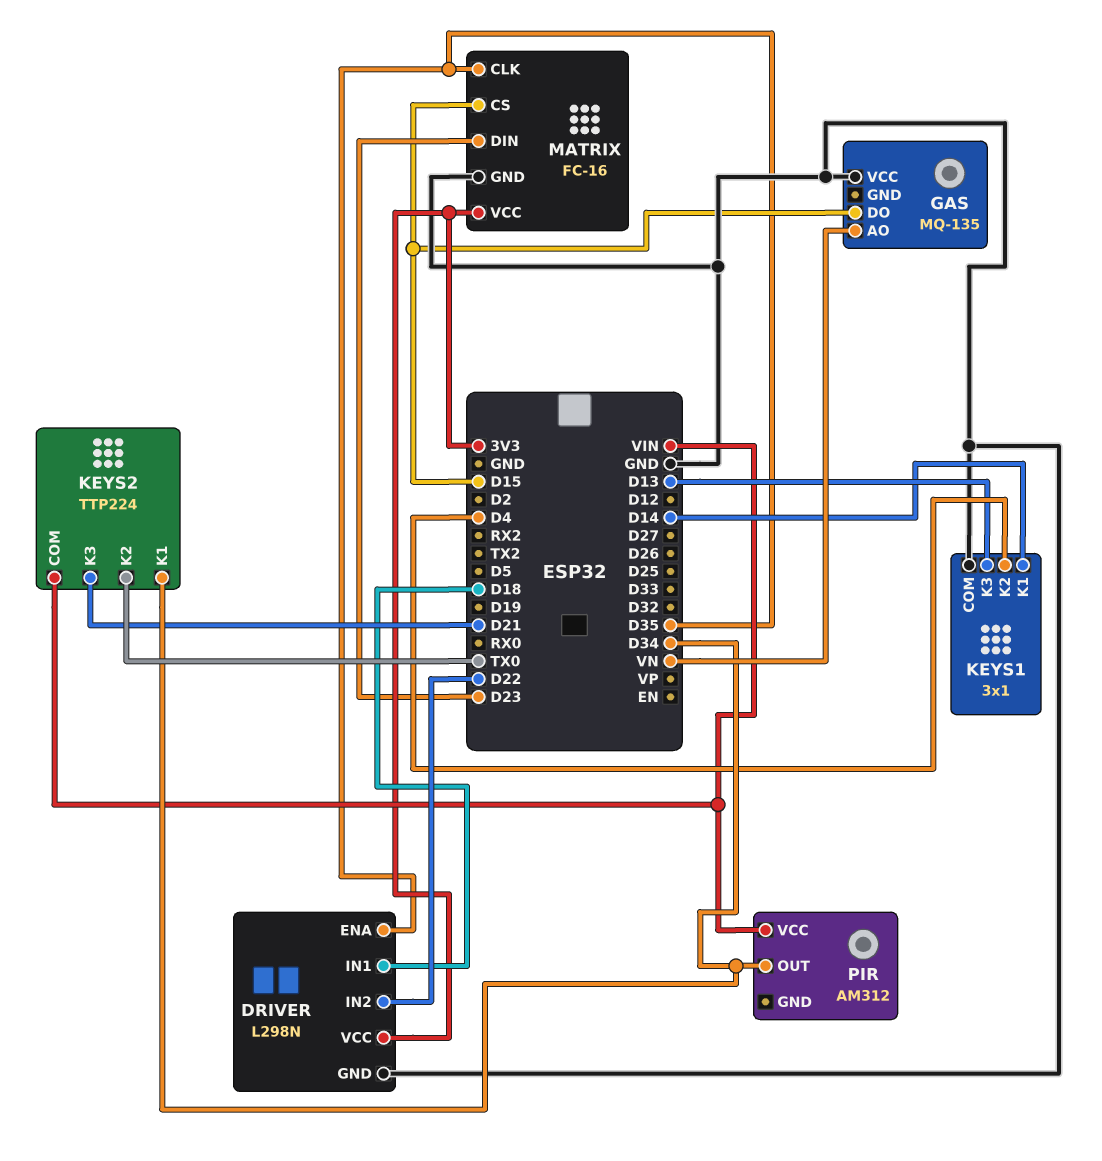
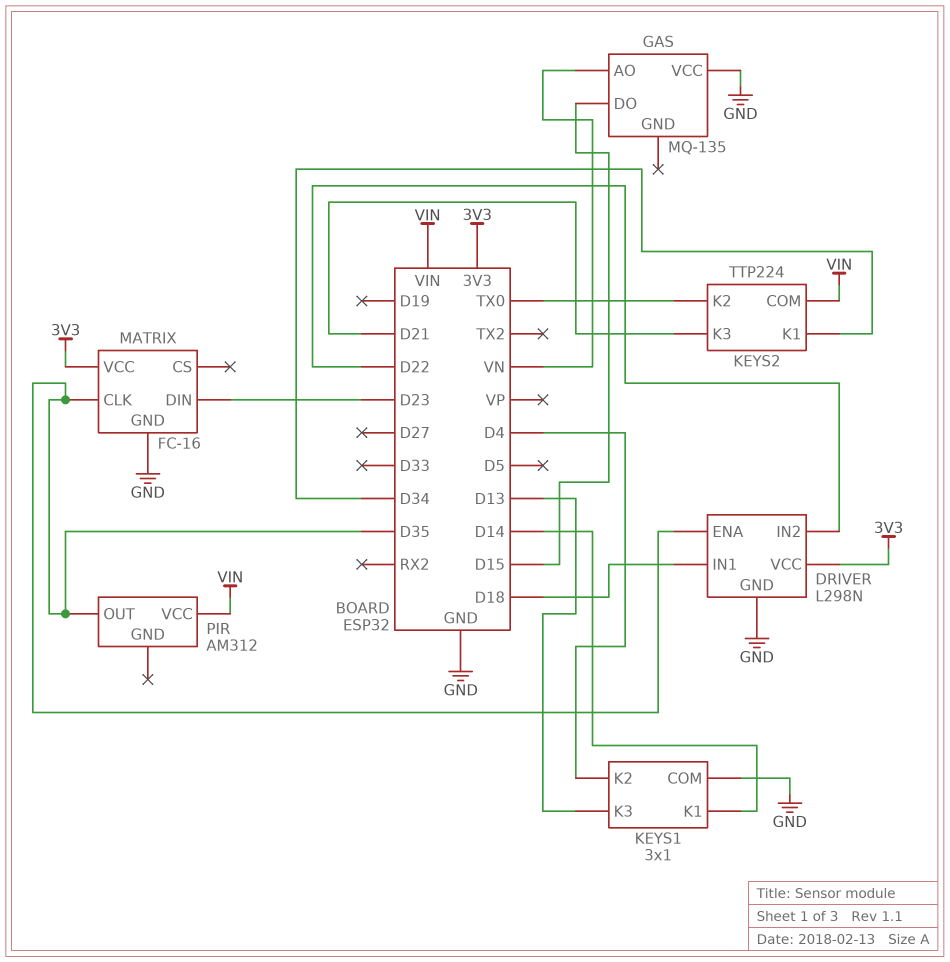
MATRIX pin CS: D15 -> none
PIR pin OUT: D34 -> D35

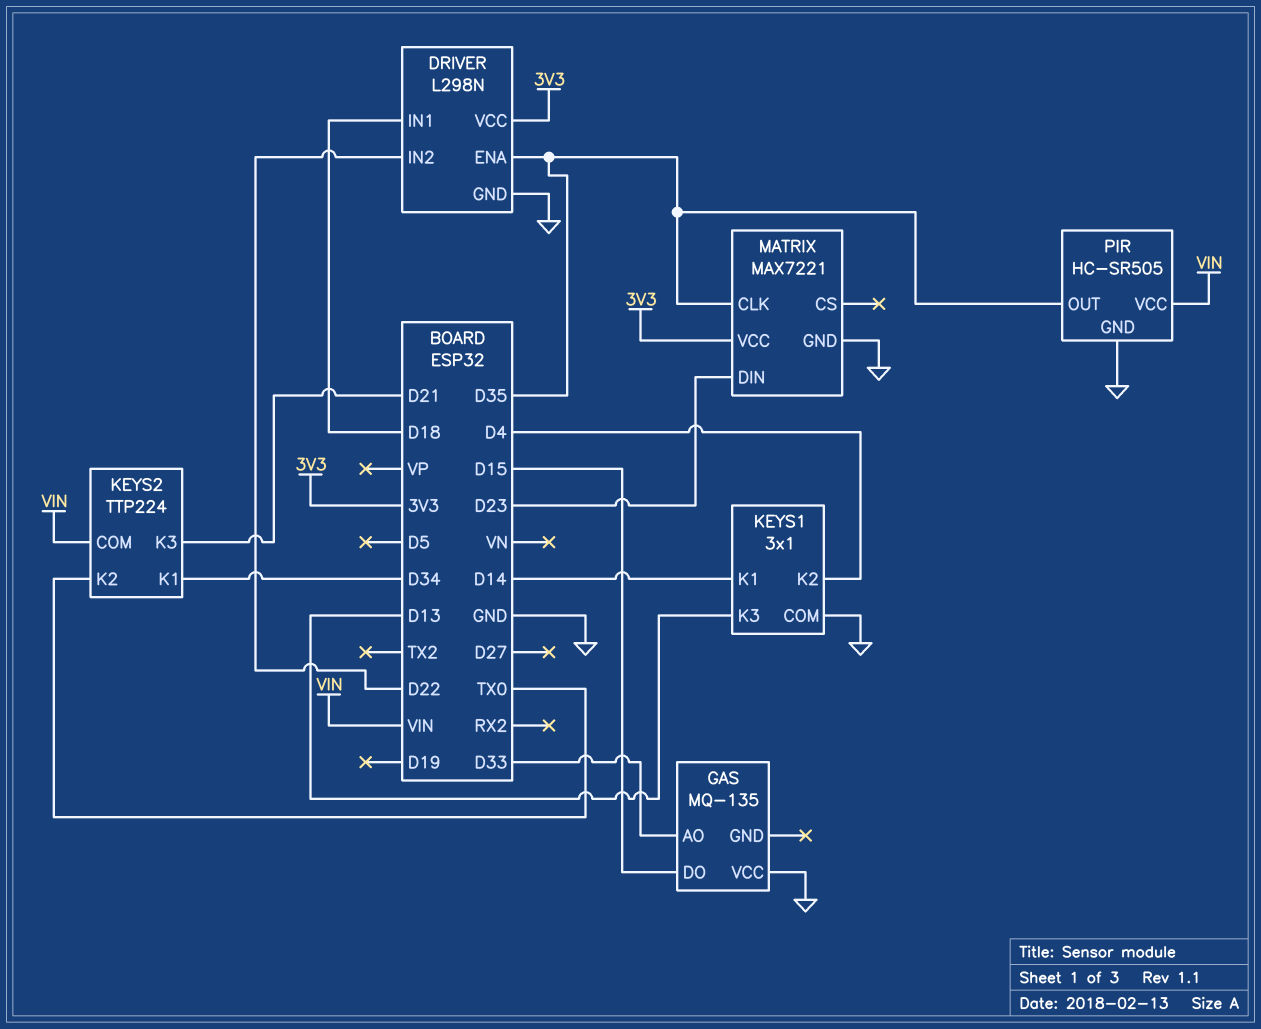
GAS pin AO: VN -> D33
MATRIX: FC-16 -> MAX7221
PIR: AM312 -> HC-SR505
PIR pin GND: none -> GND

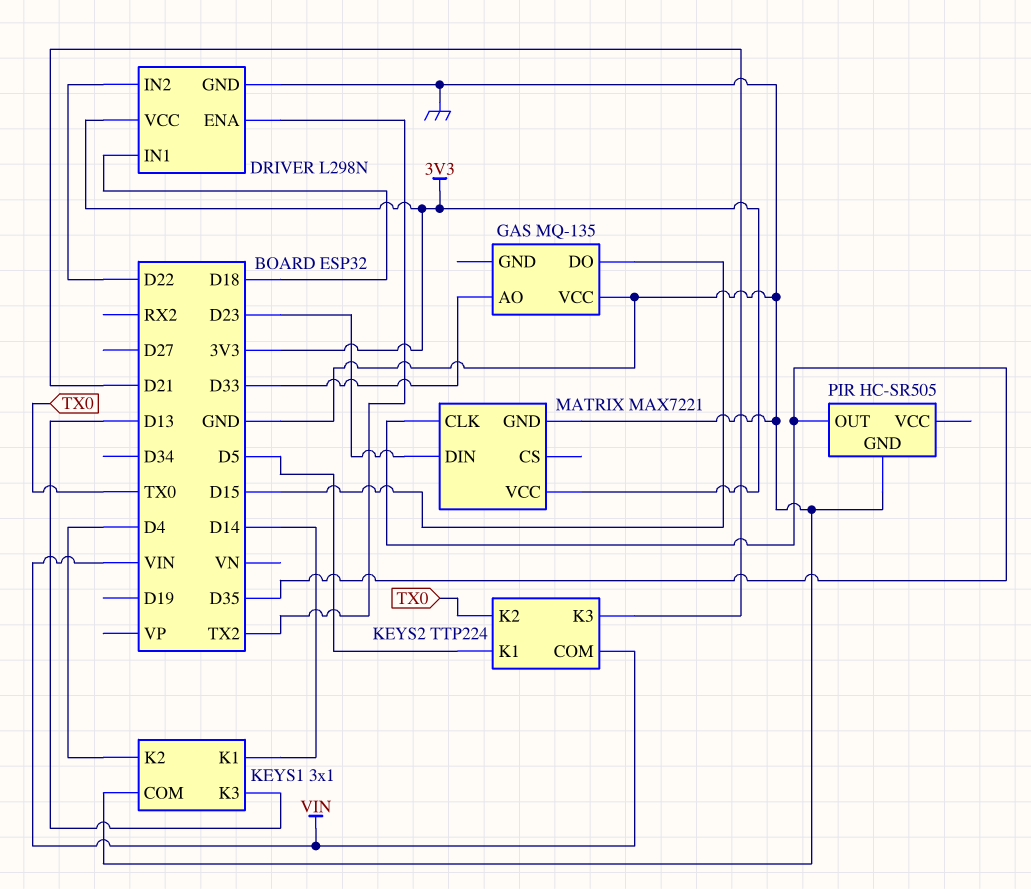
DRIVER pin ENA: D35 -> TX2
KEYS2 pin K1: D34 -> D5
PIR pin VCC: VIN -> none

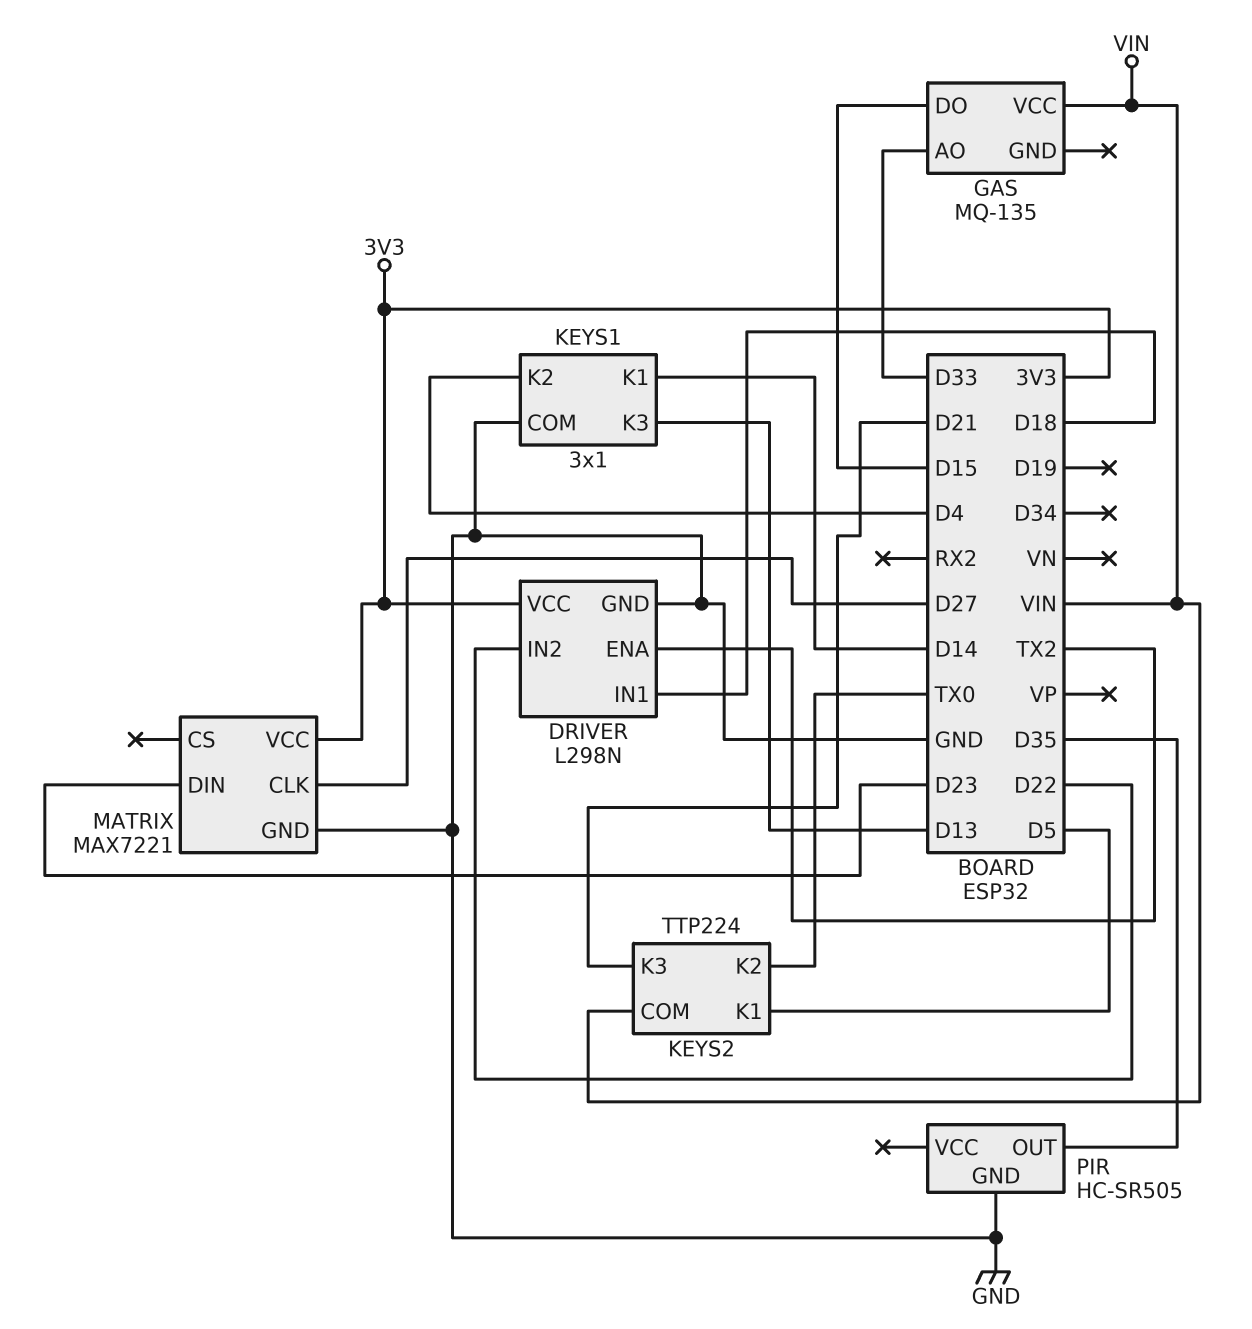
GAS pin VCC: GND -> VIN
MATRIX pin CLK: D35 -> D27

